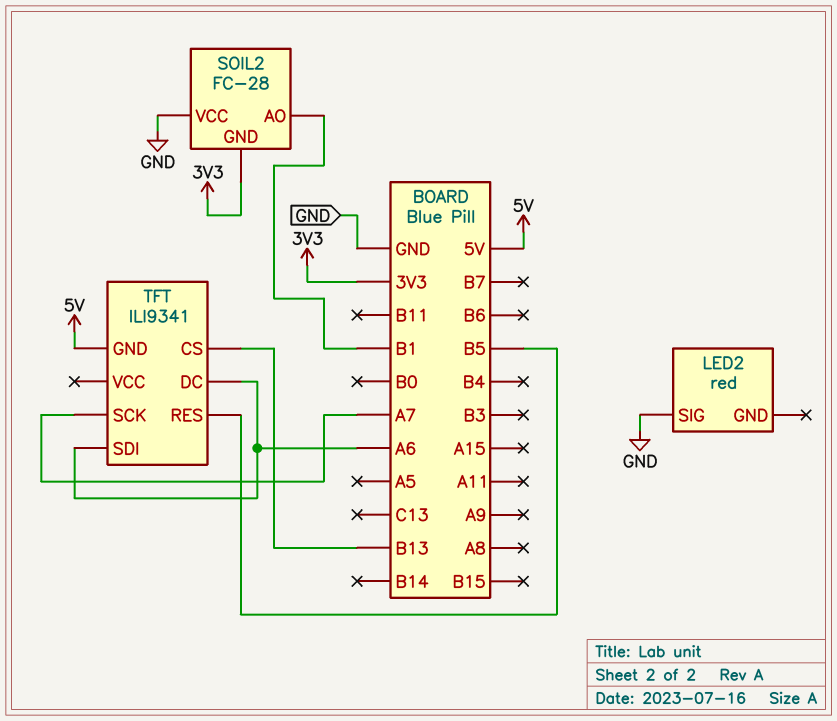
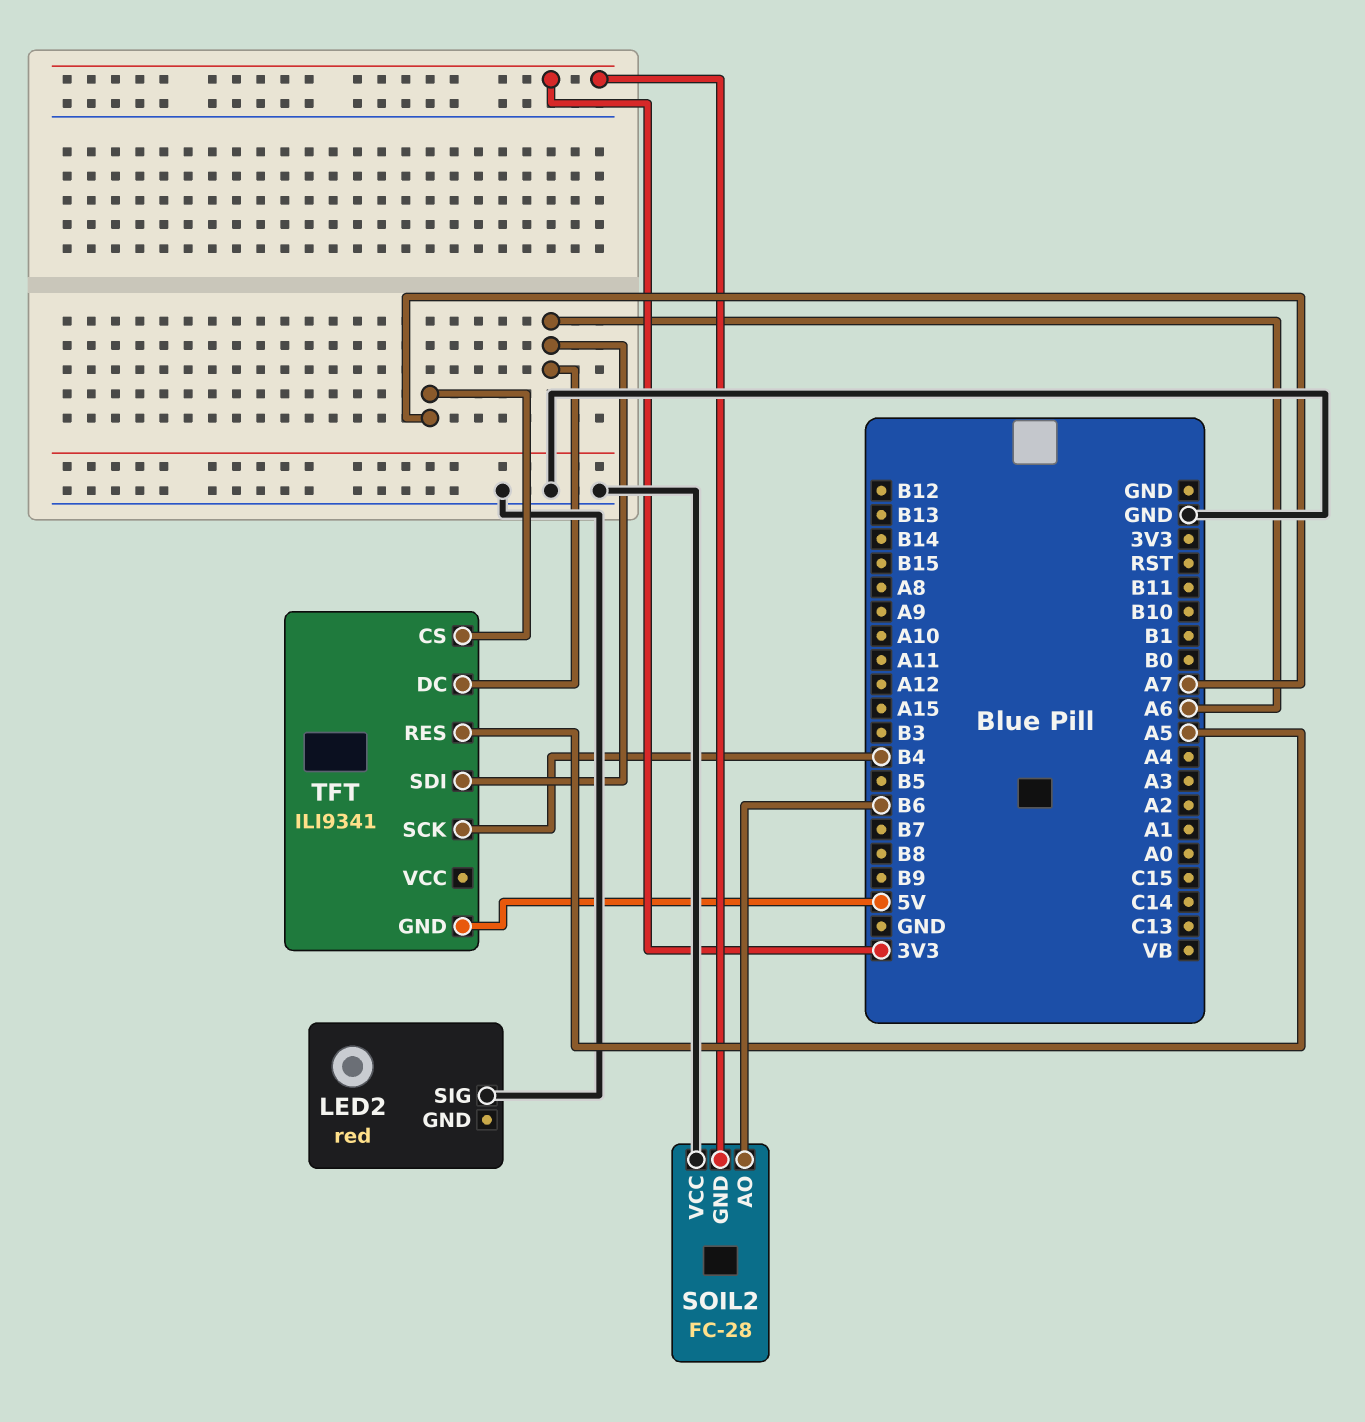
SOIL2 pin AO: B1 -> B6
TFT pin CS: B13 -> A7
TFT pin RES: B5 -> A5
TFT pin SCK: A7 -> B4

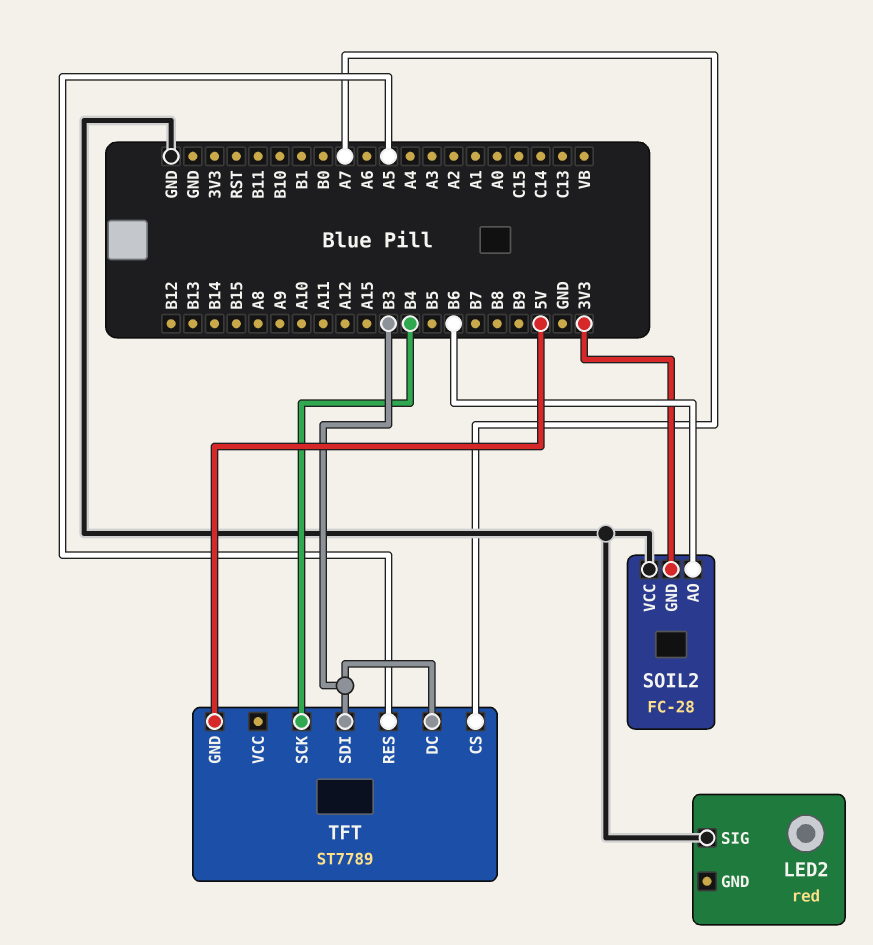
TFT: ILI9341 -> ST7789
TFT pin DC: A6 -> B3
TFT pin SDI: A6 -> B3

